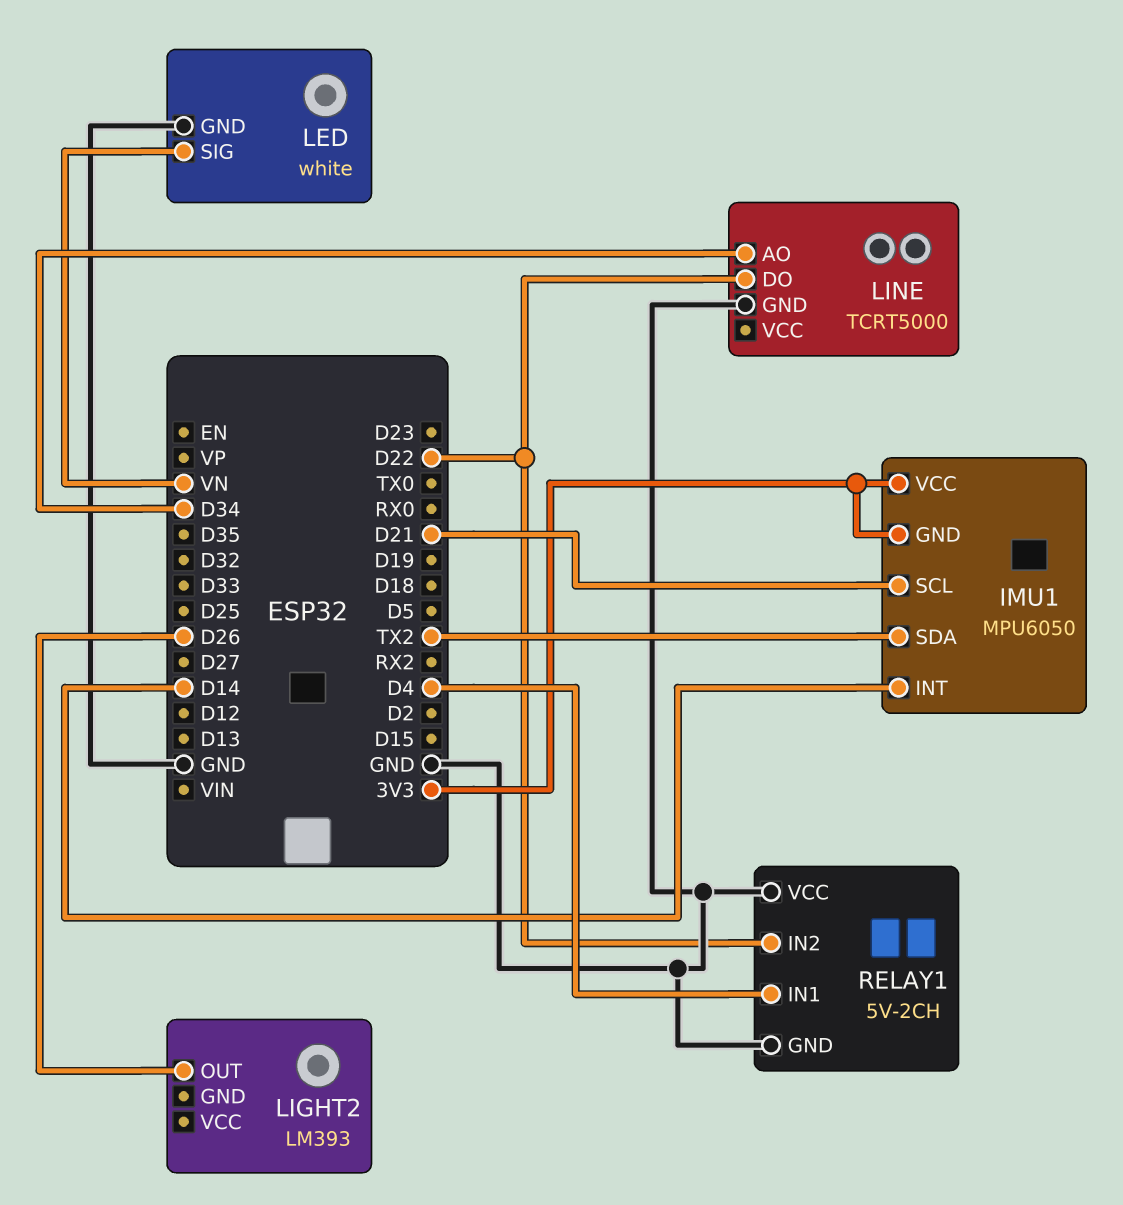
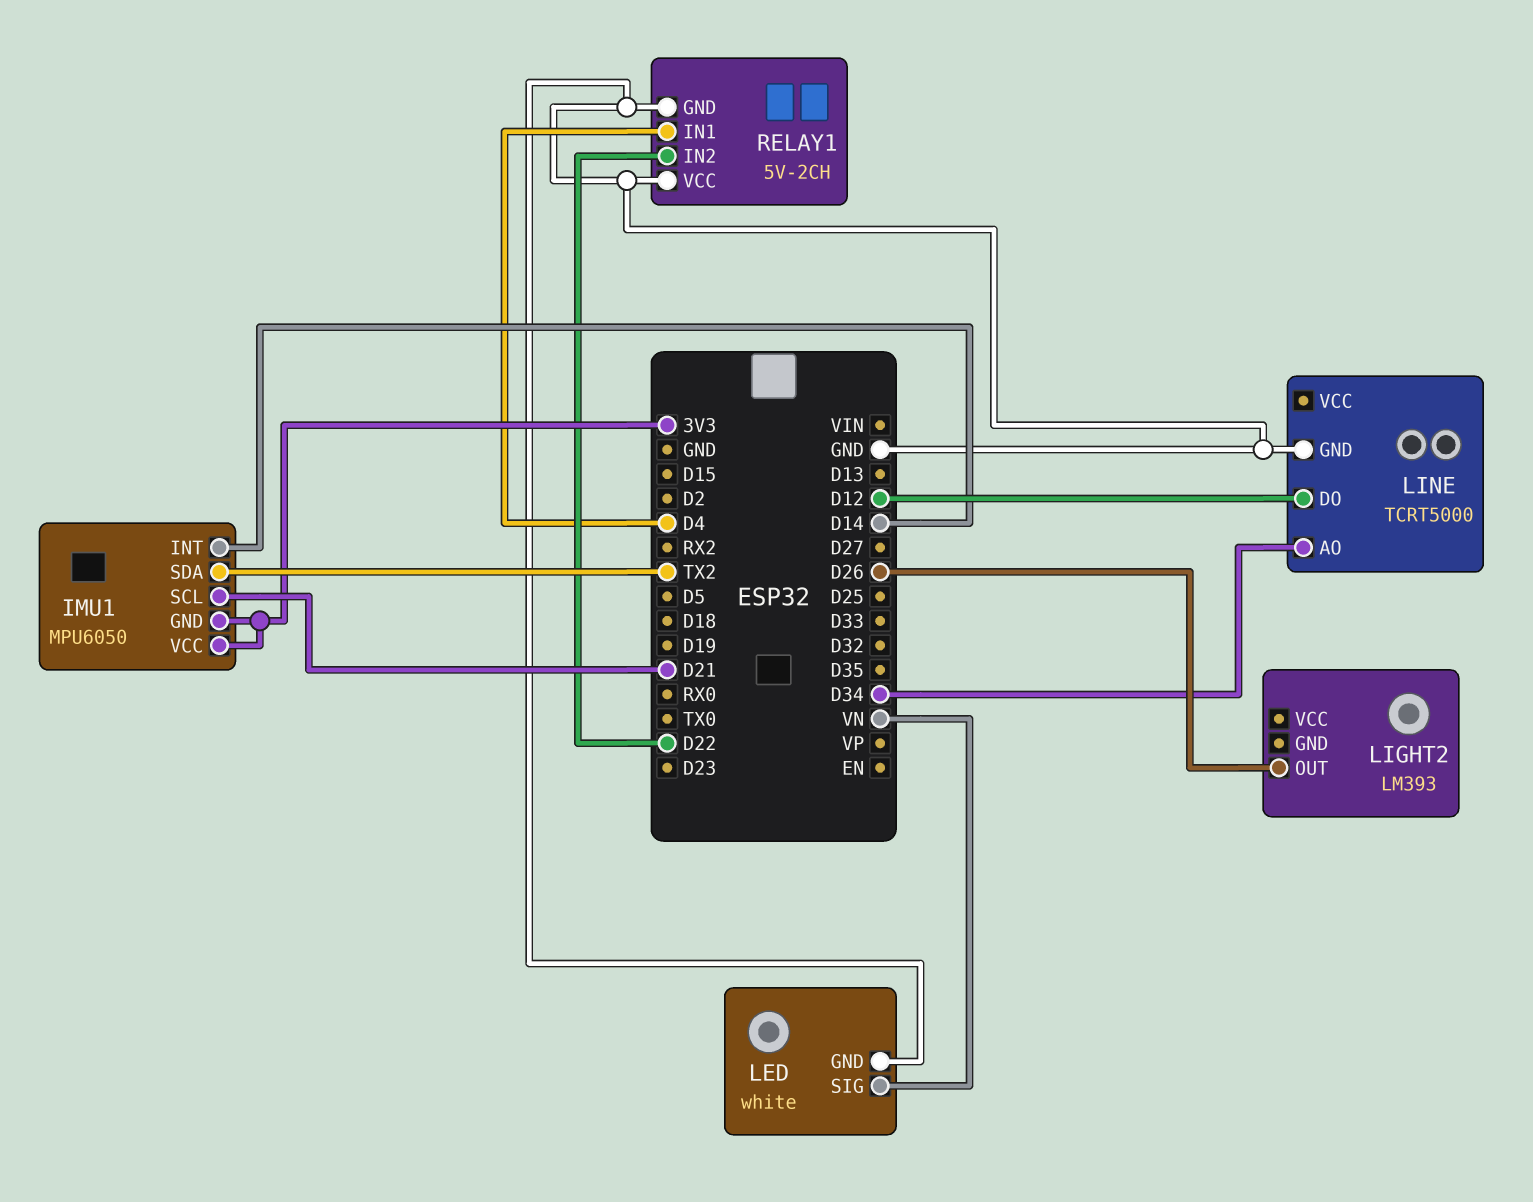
LINE pin DO: D22 -> D12

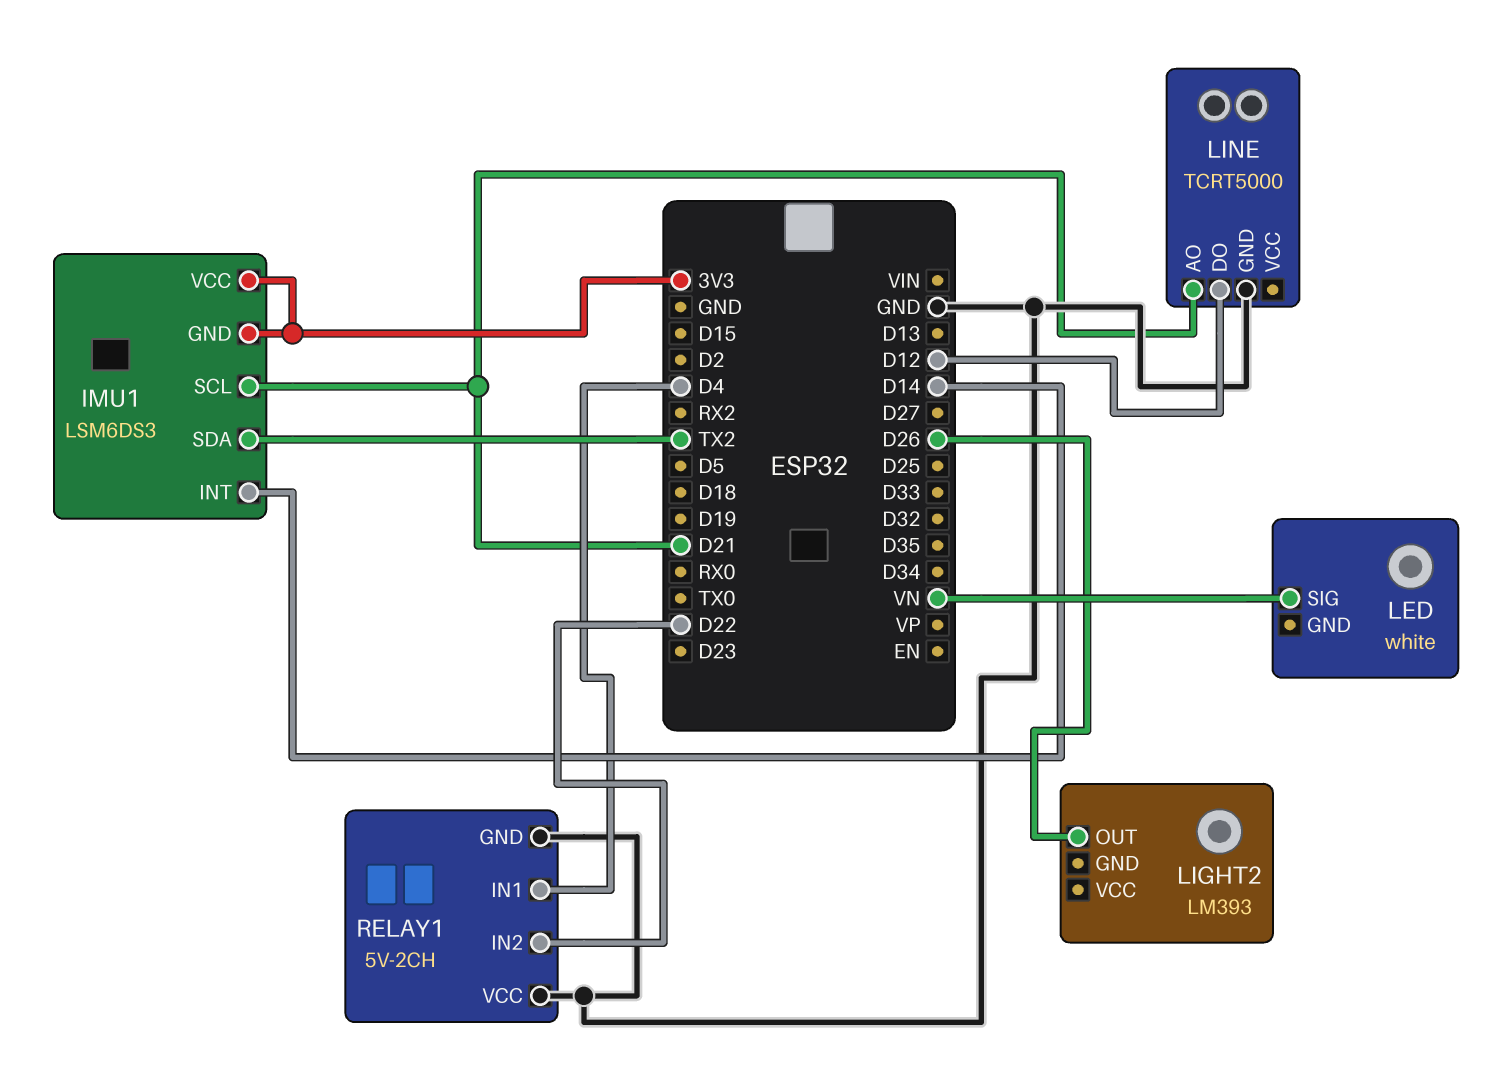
IMU1: MPU6050 -> LSM6DS3
LED pin GND: GND -> none
LINE pin AO: D34 -> D21

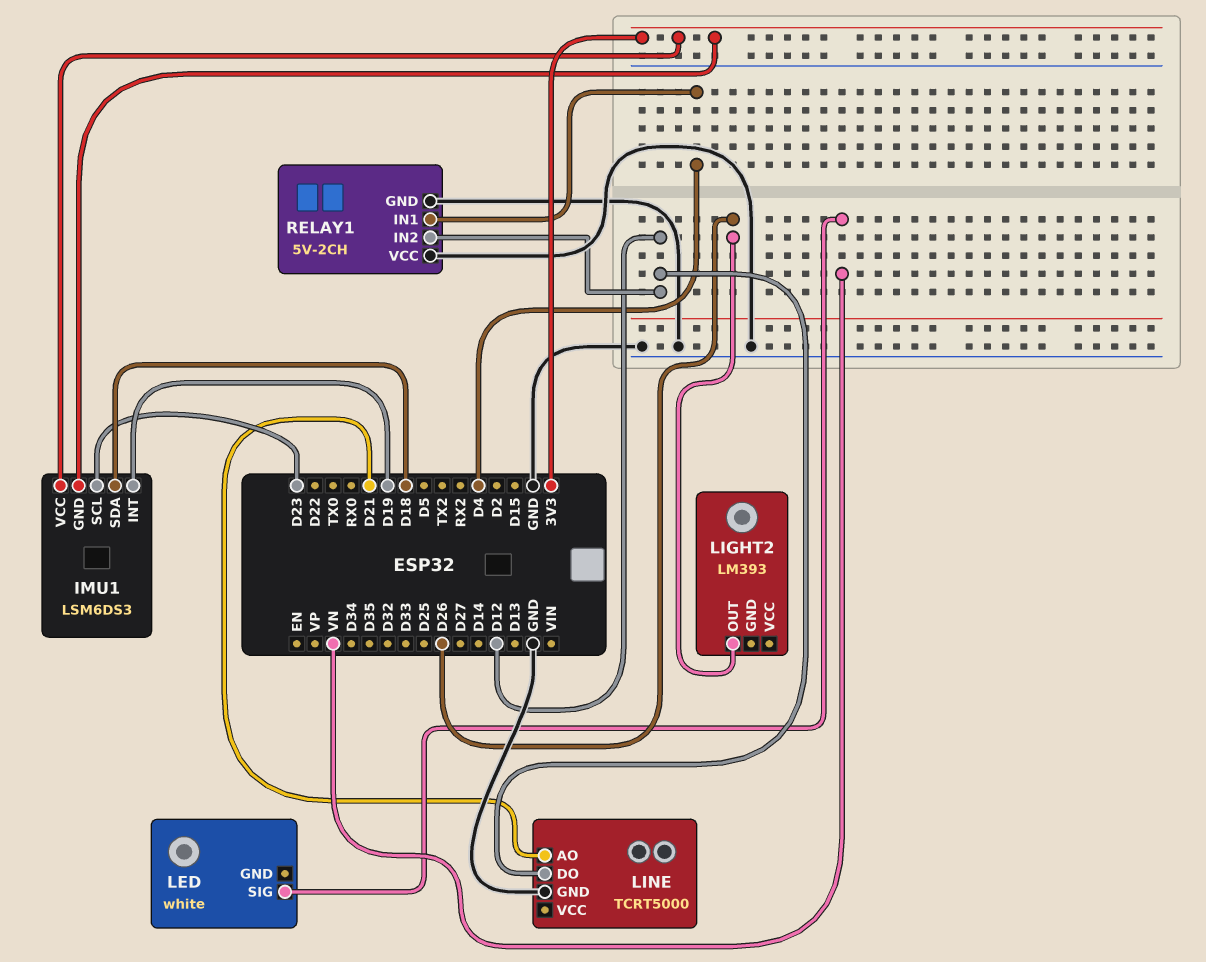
IMU1 pin INT: D14 -> D19
IMU1 pin SCL: D21 -> D23
IMU1 pin SDA: TX2 -> D18
RELAY1 pin IN2: D22 -> D12

